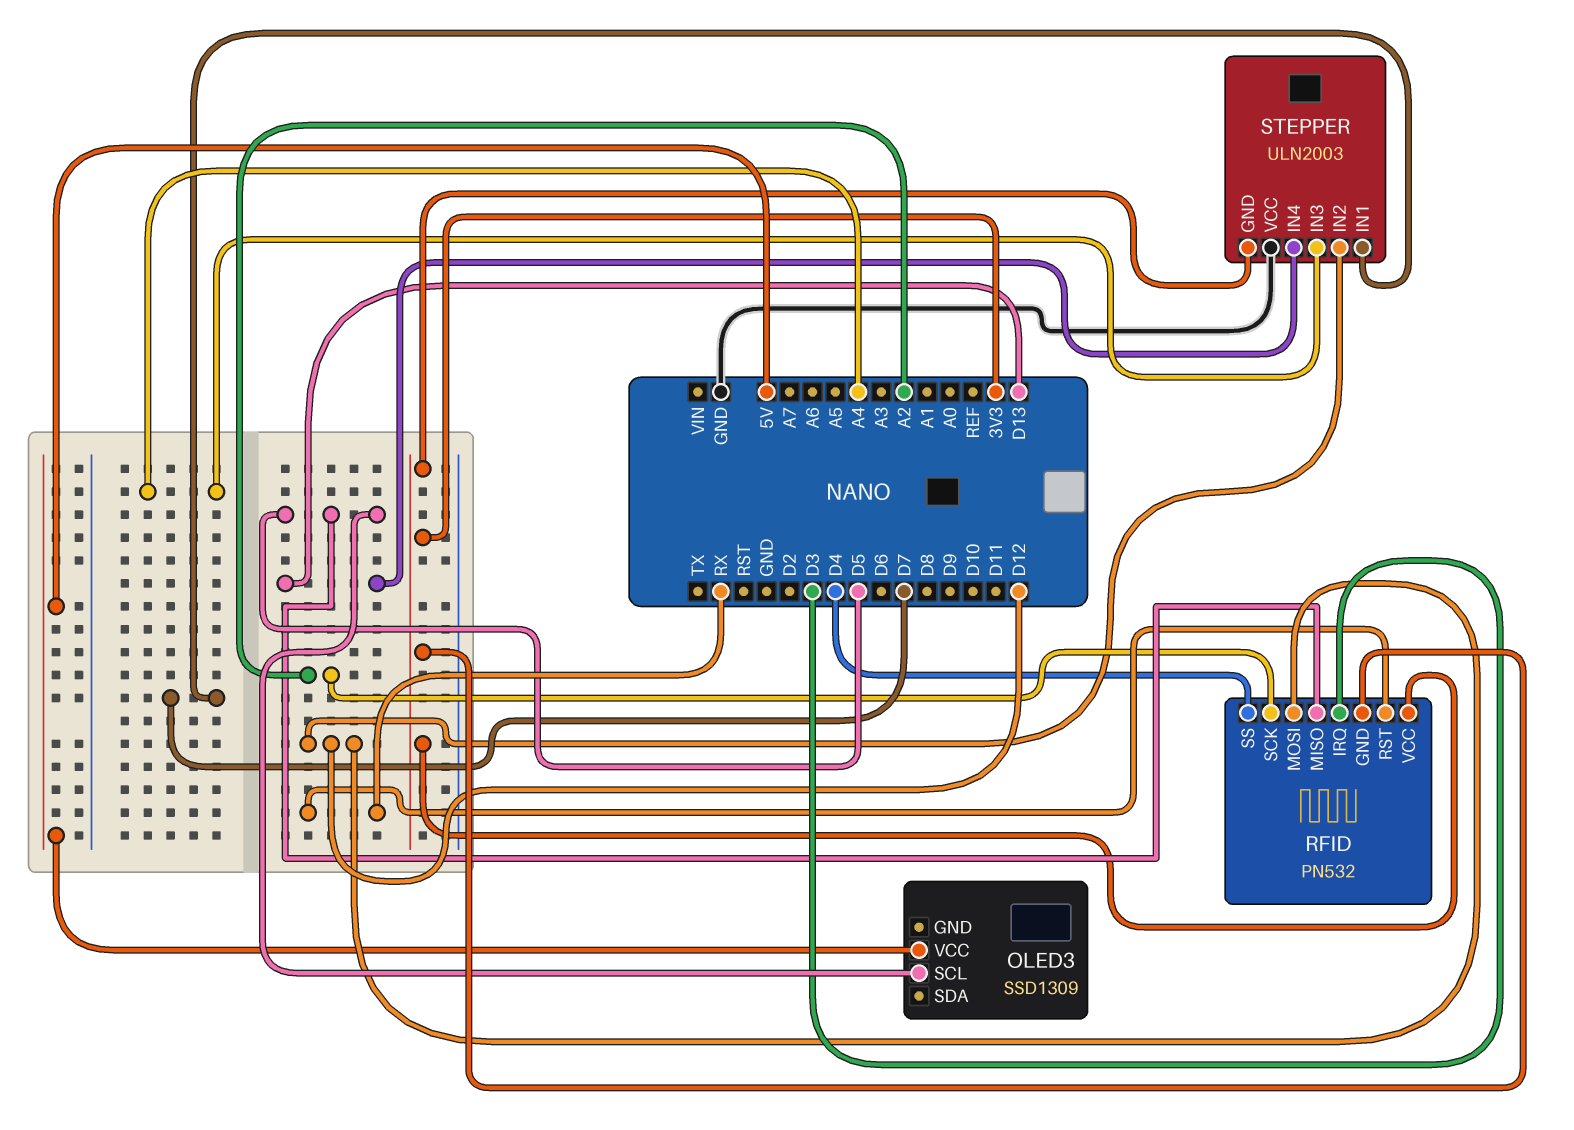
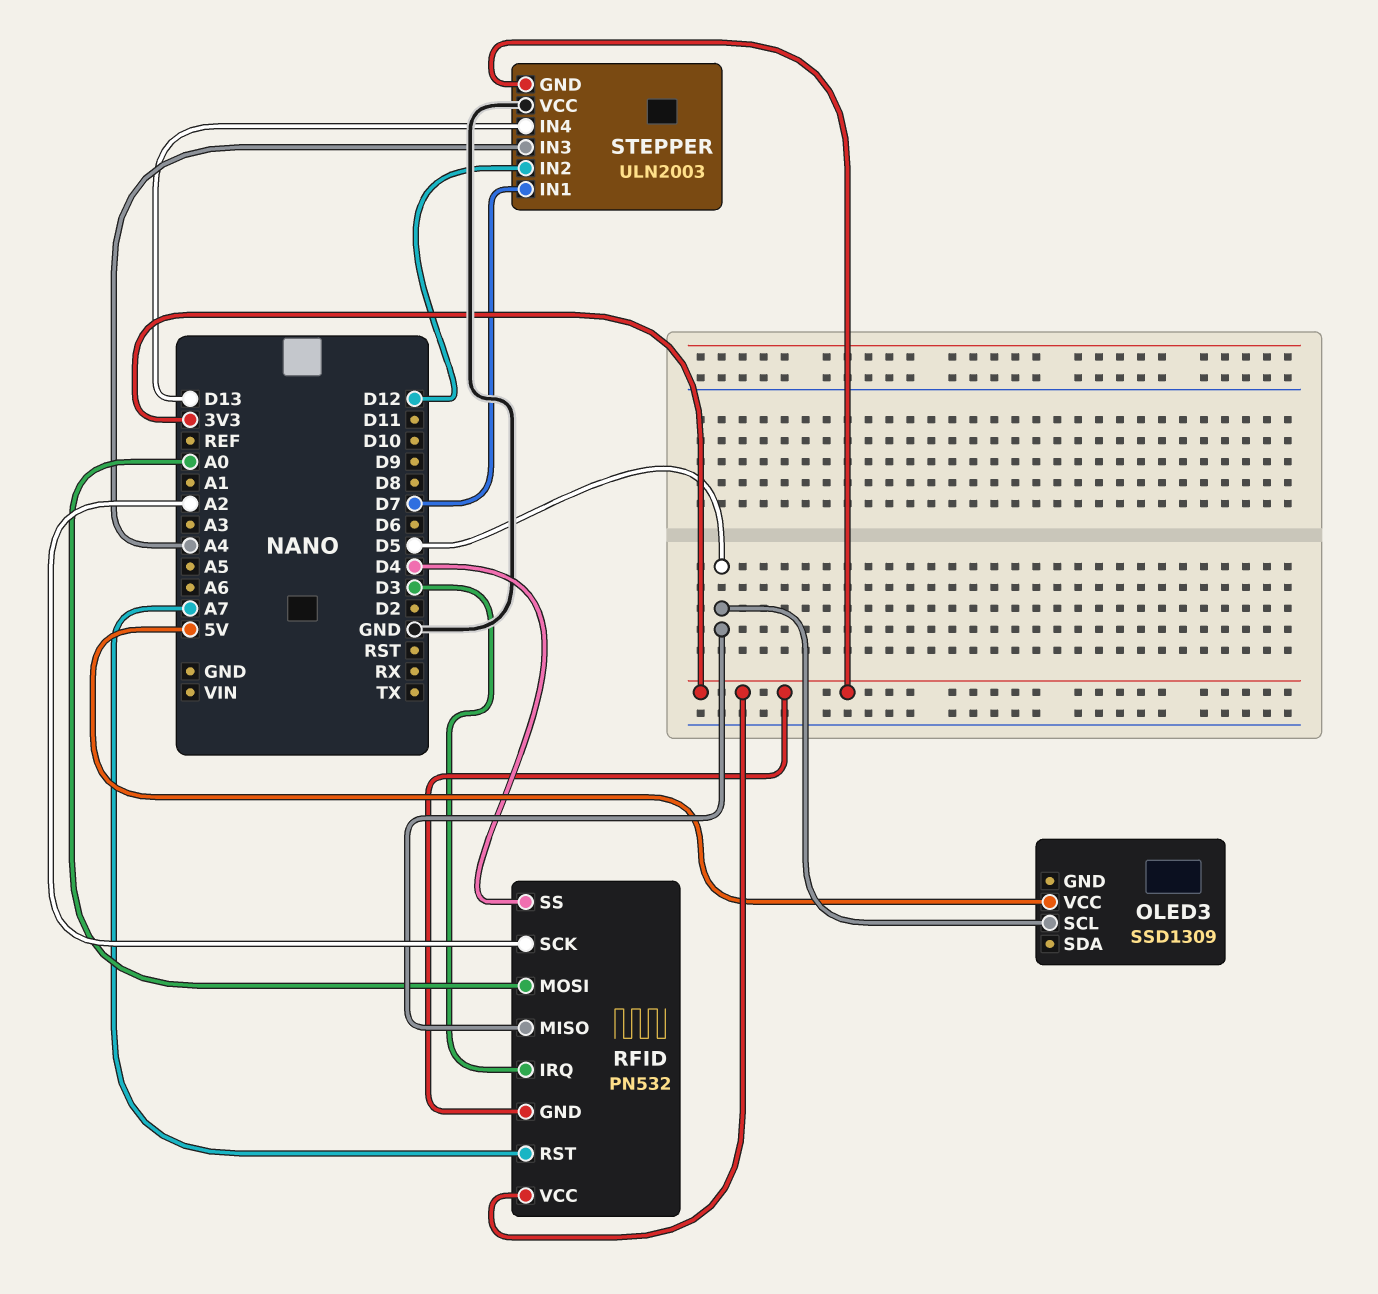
RFID pin MOSI: D12 -> A0
RFID pin RST: RX -> A7

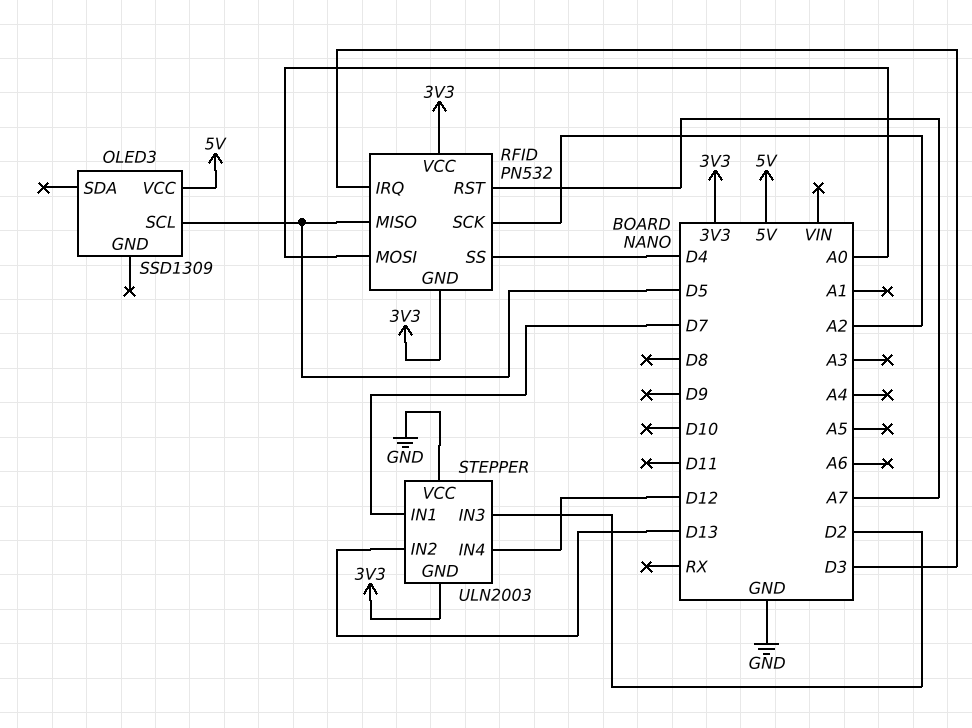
STEPPER pin IN2: D12 -> D13
STEPPER pin IN3: A4 -> D2
STEPPER pin IN4: D13 -> D12

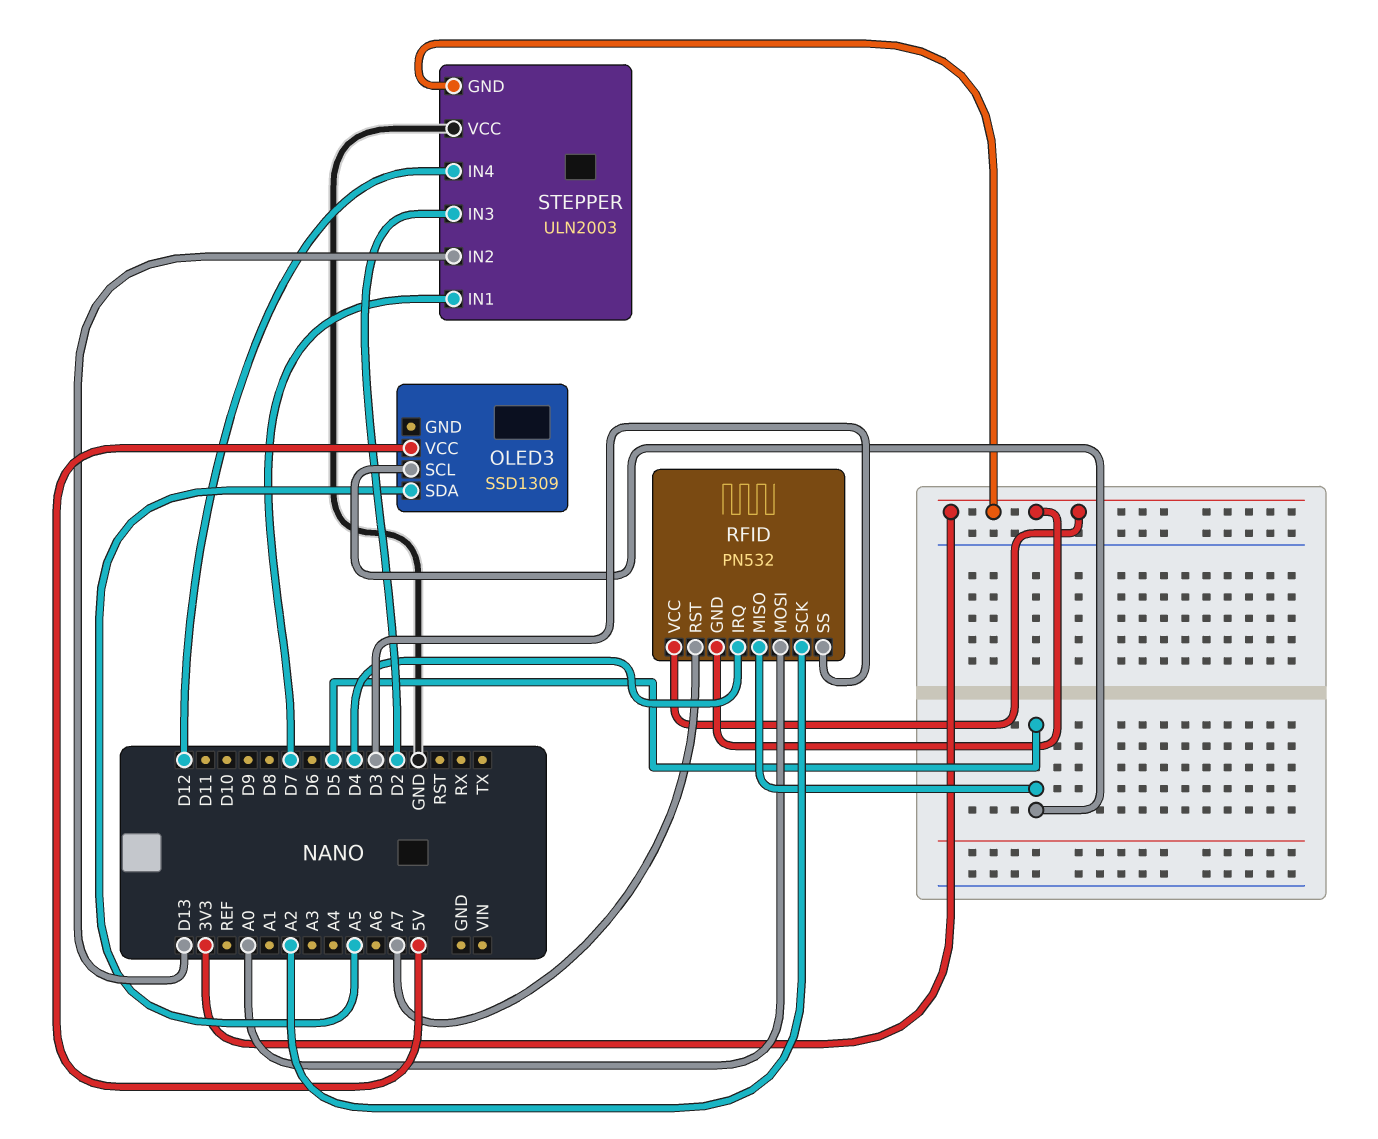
OLED3 pin SDA: none -> A5
RFID pin IRQ: D3 -> D4
RFID pin SS: D4 -> D3

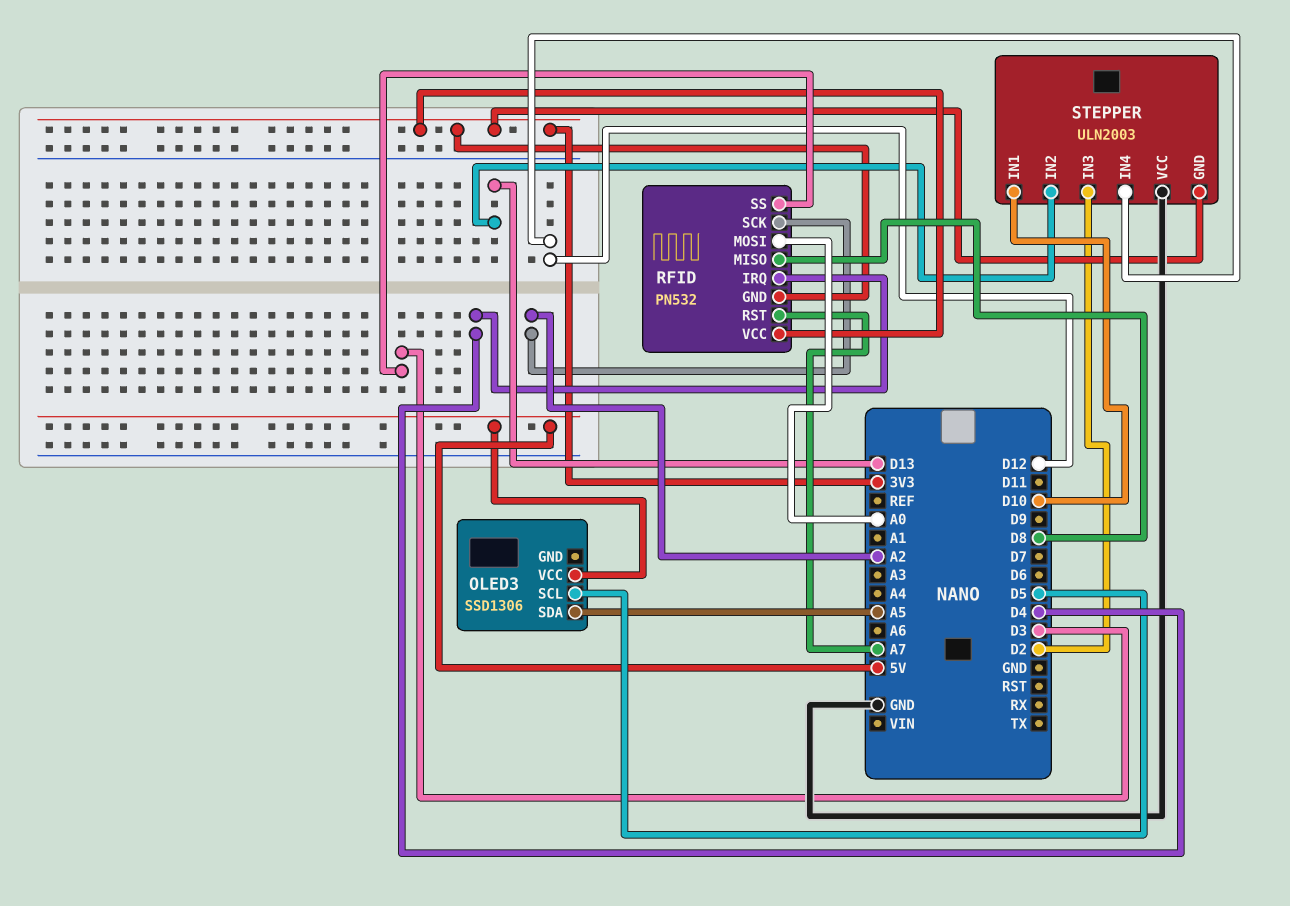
OLED3: SSD1309 -> SSD1306
RFID pin MISO: D5 -> D8
STEPPER pin IN1: D7 -> D10

